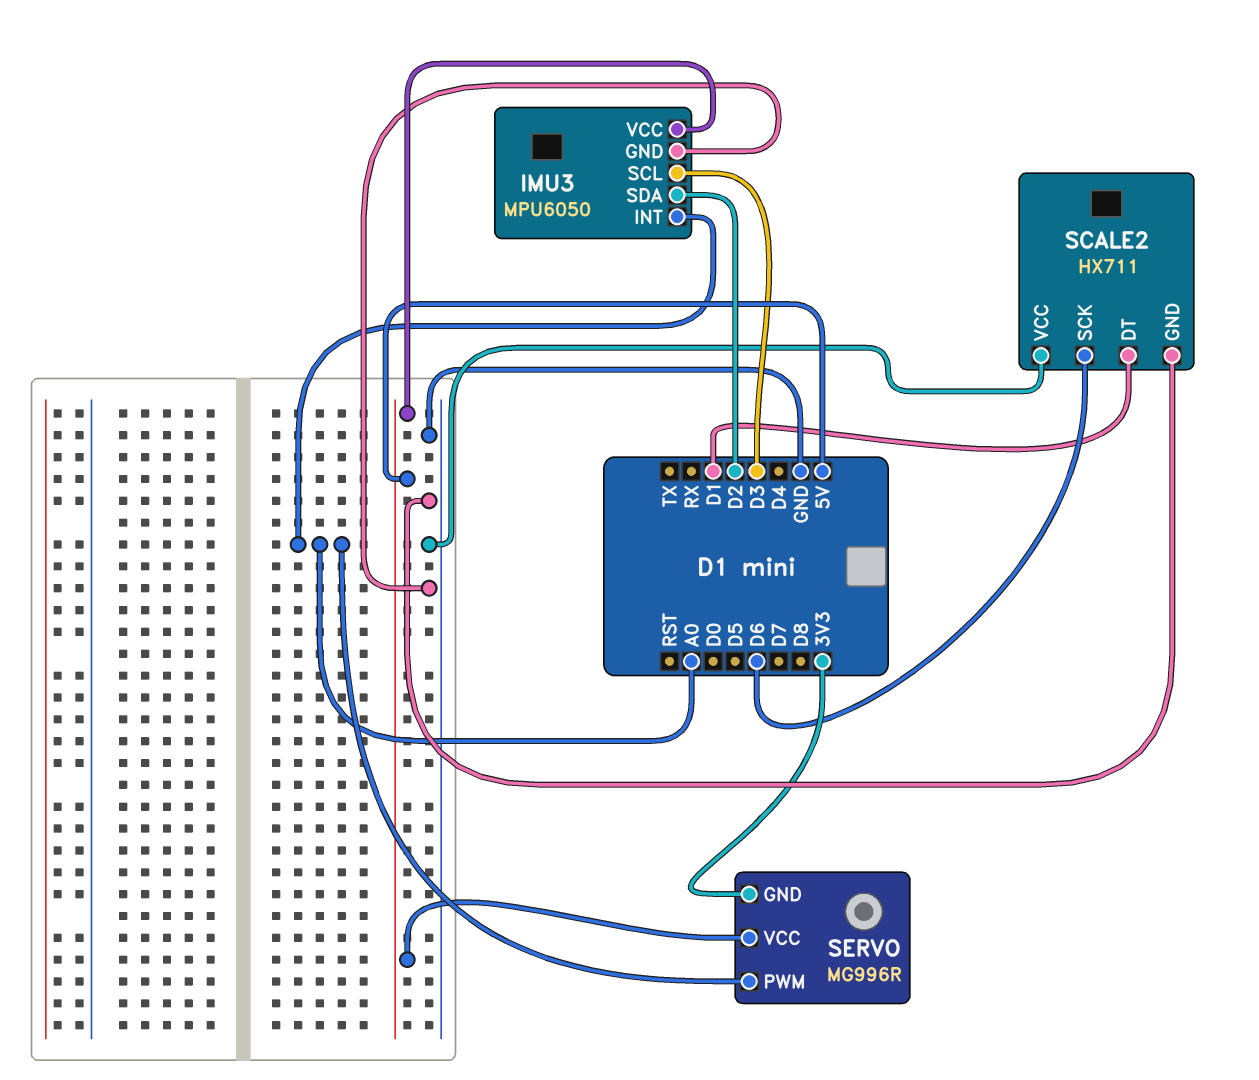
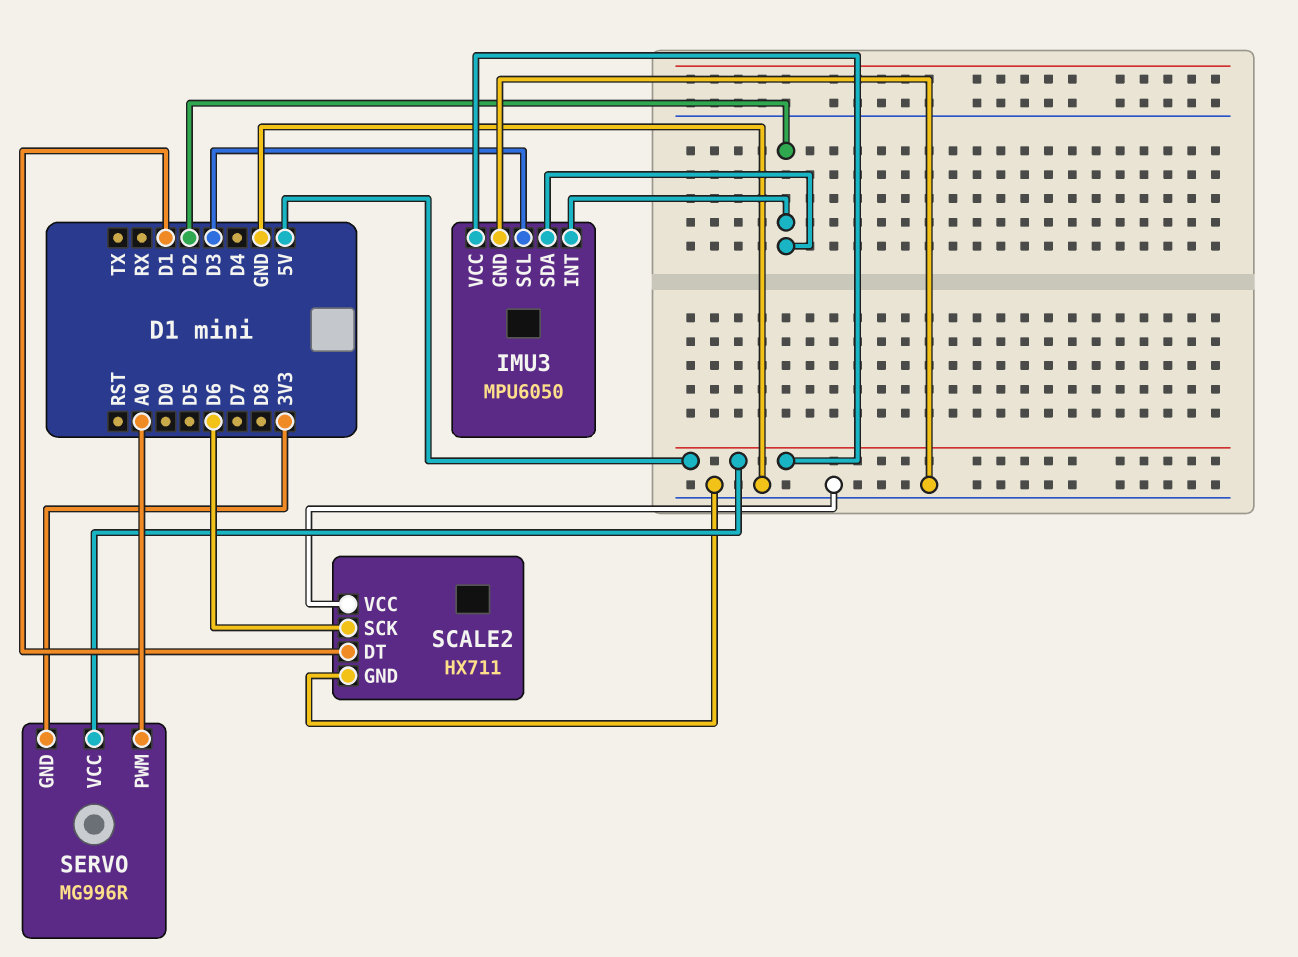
IMU3 pin INT: A0 -> D2

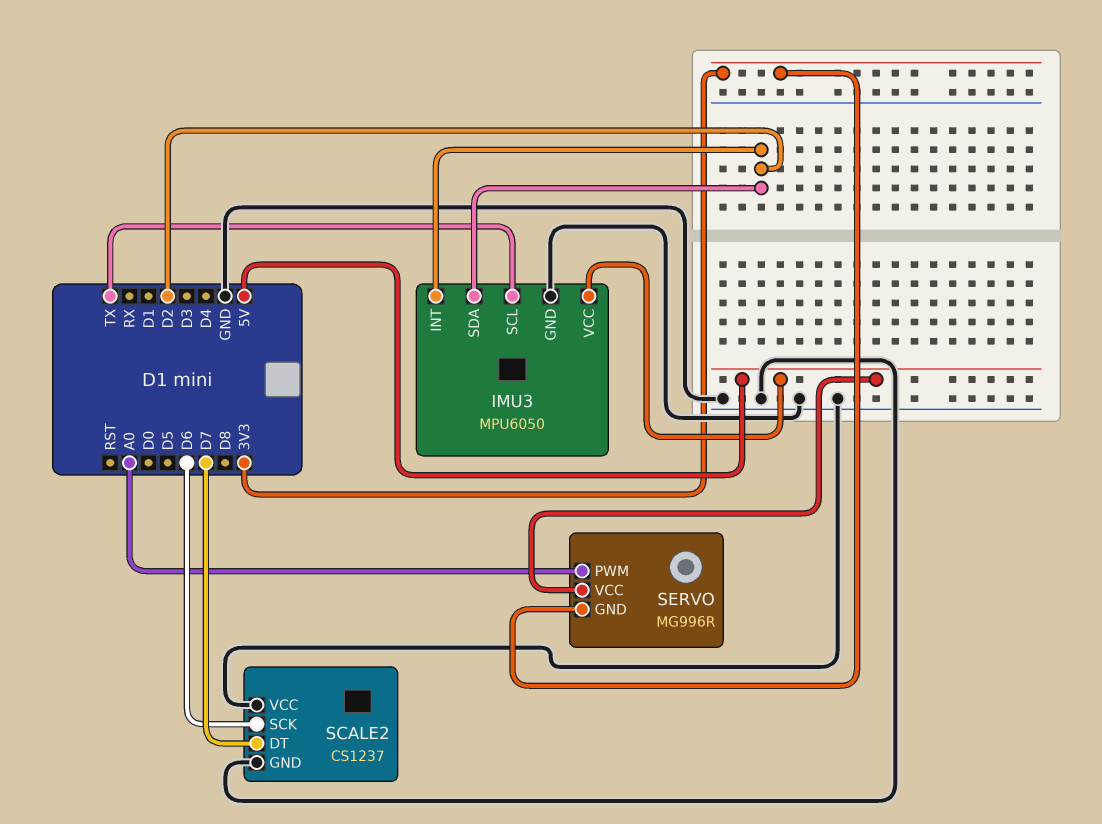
IMU3 pin SCL: D3 -> TX
SCALE2: HX711 -> CS1237
SCALE2 pin DT: D1 -> D7

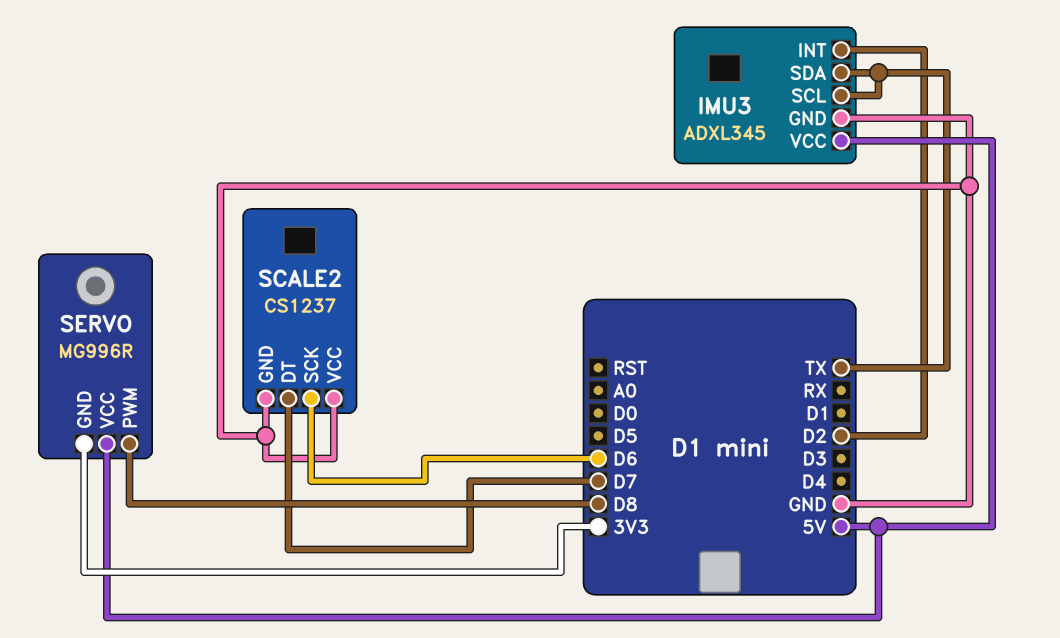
IMU3: MPU6050 -> ADXL345
IMU3 pin SDA: D2 -> TX
SERVO pin PWM: A0 -> D8

